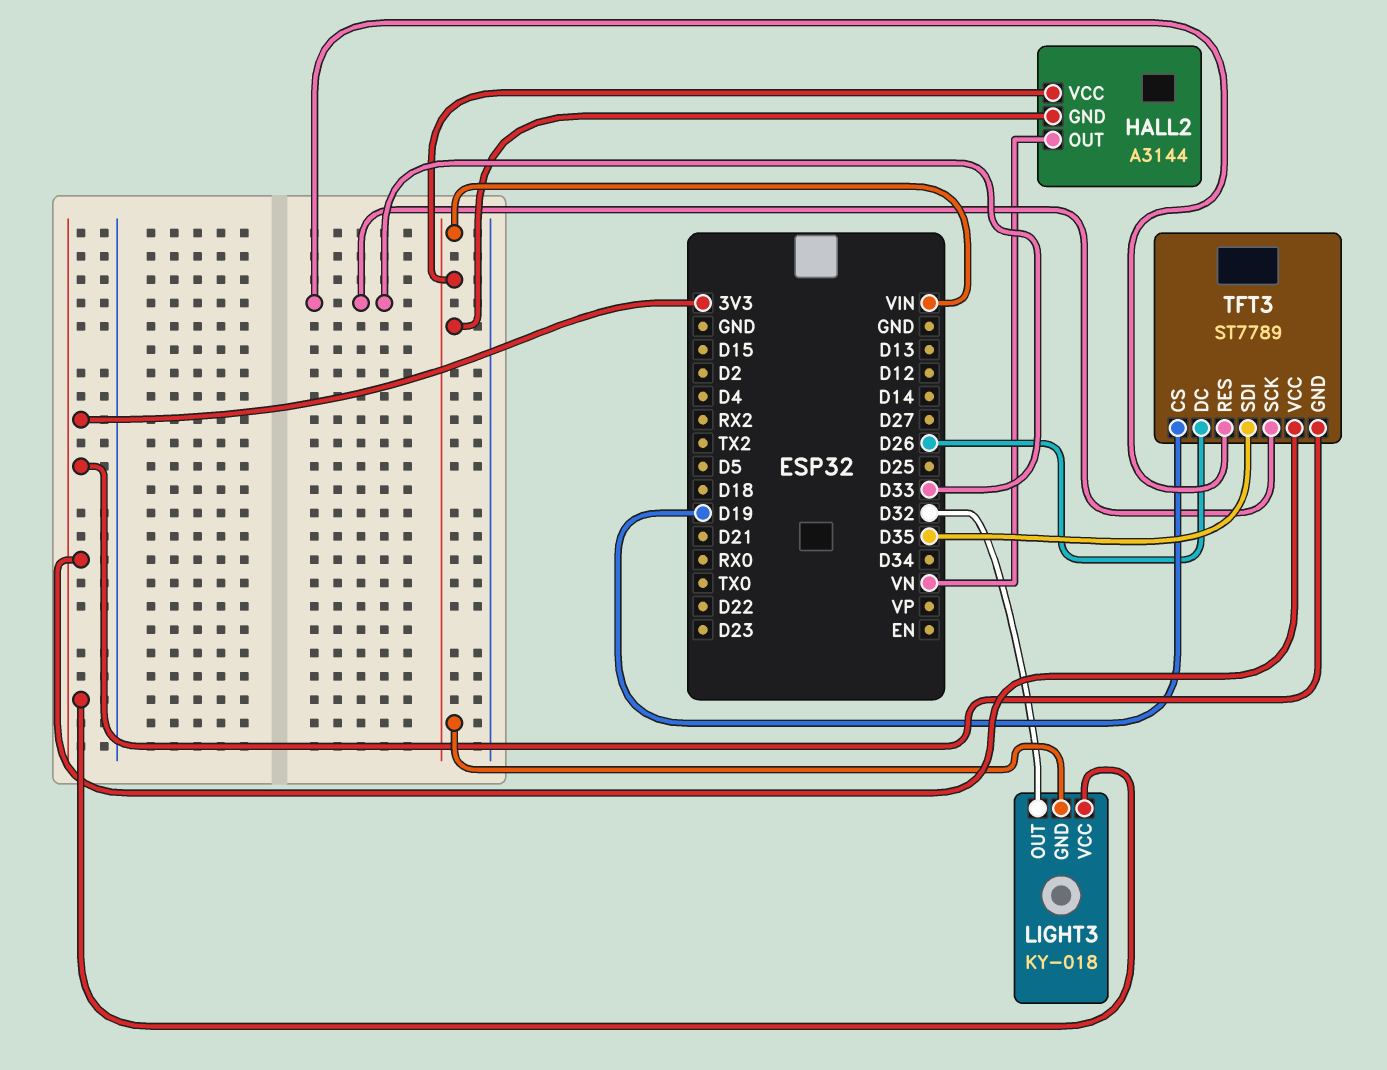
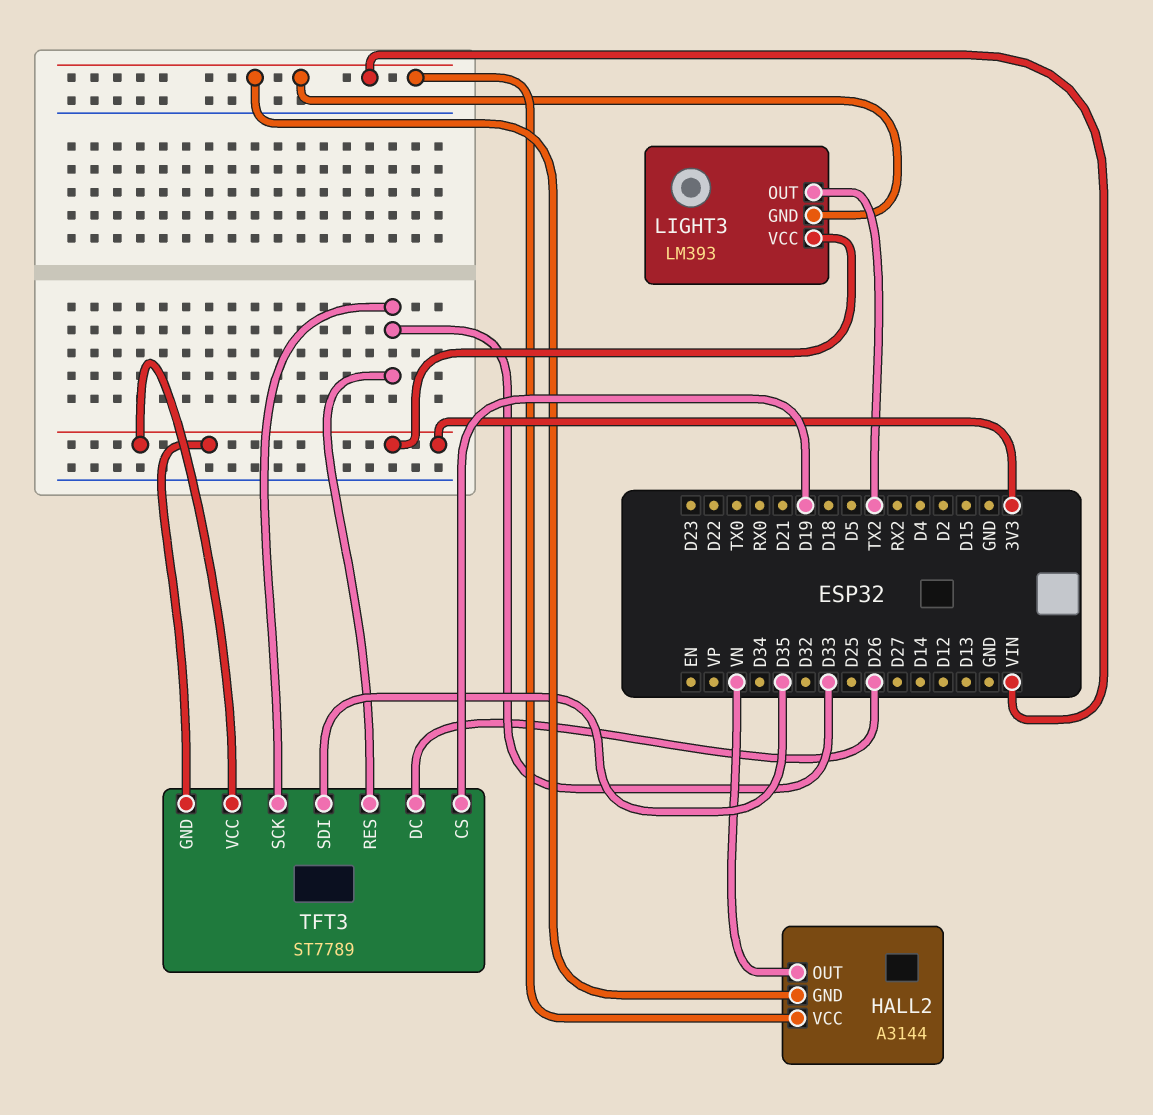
LIGHT3: KY-018 -> LM393
LIGHT3 pin OUT: D32 -> TX2

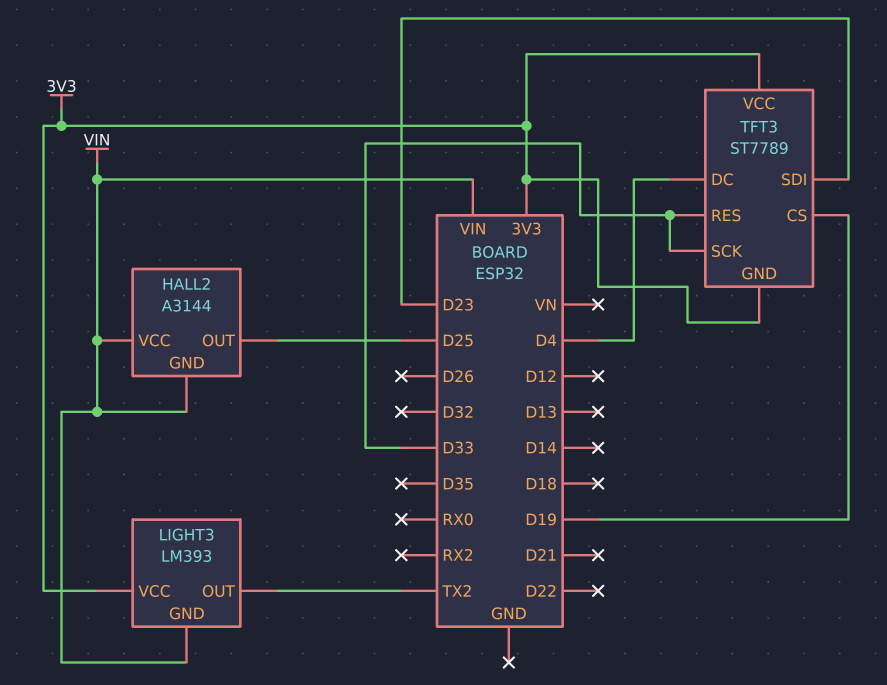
HALL2 pin OUT: VN -> D25
TFT3 pin DC: D26 -> D4
TFT3 pin SDI: D35 -> D23

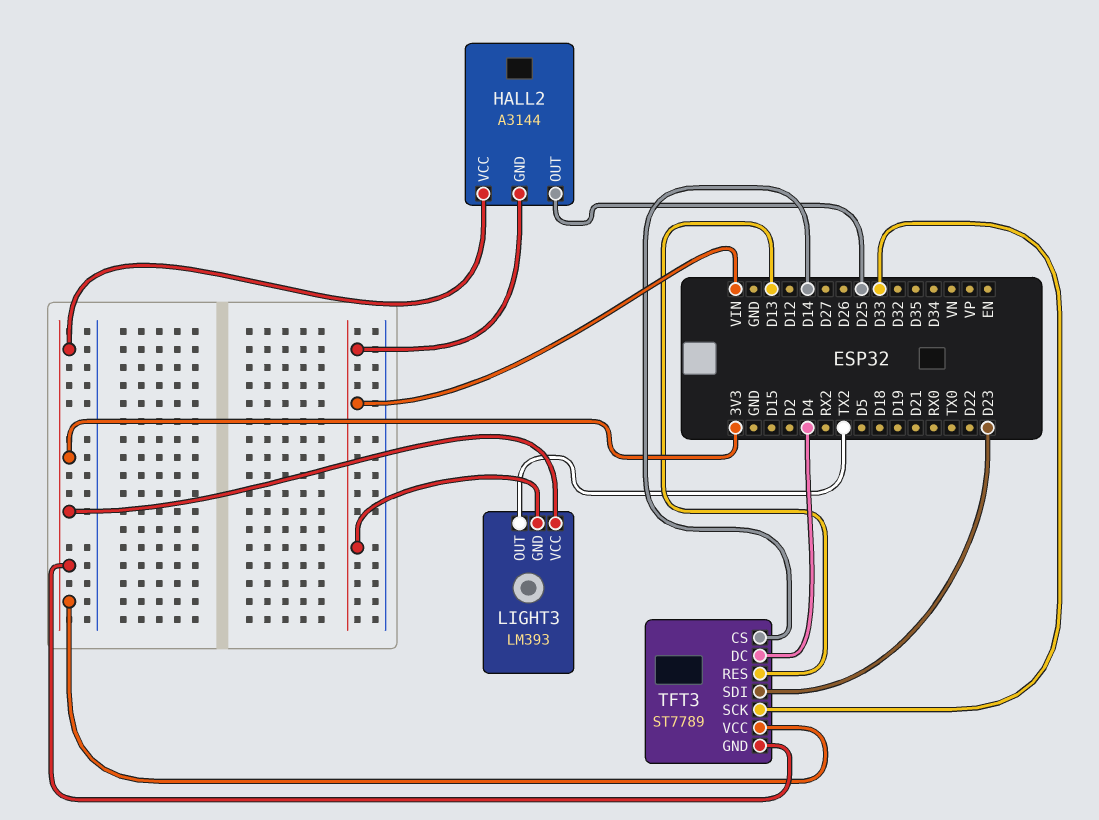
HALL2 pin VCC: VIN -> 3V3
TFT3 pin CS: D19 -> D14
TFT3 pin RES: D33 -> D13

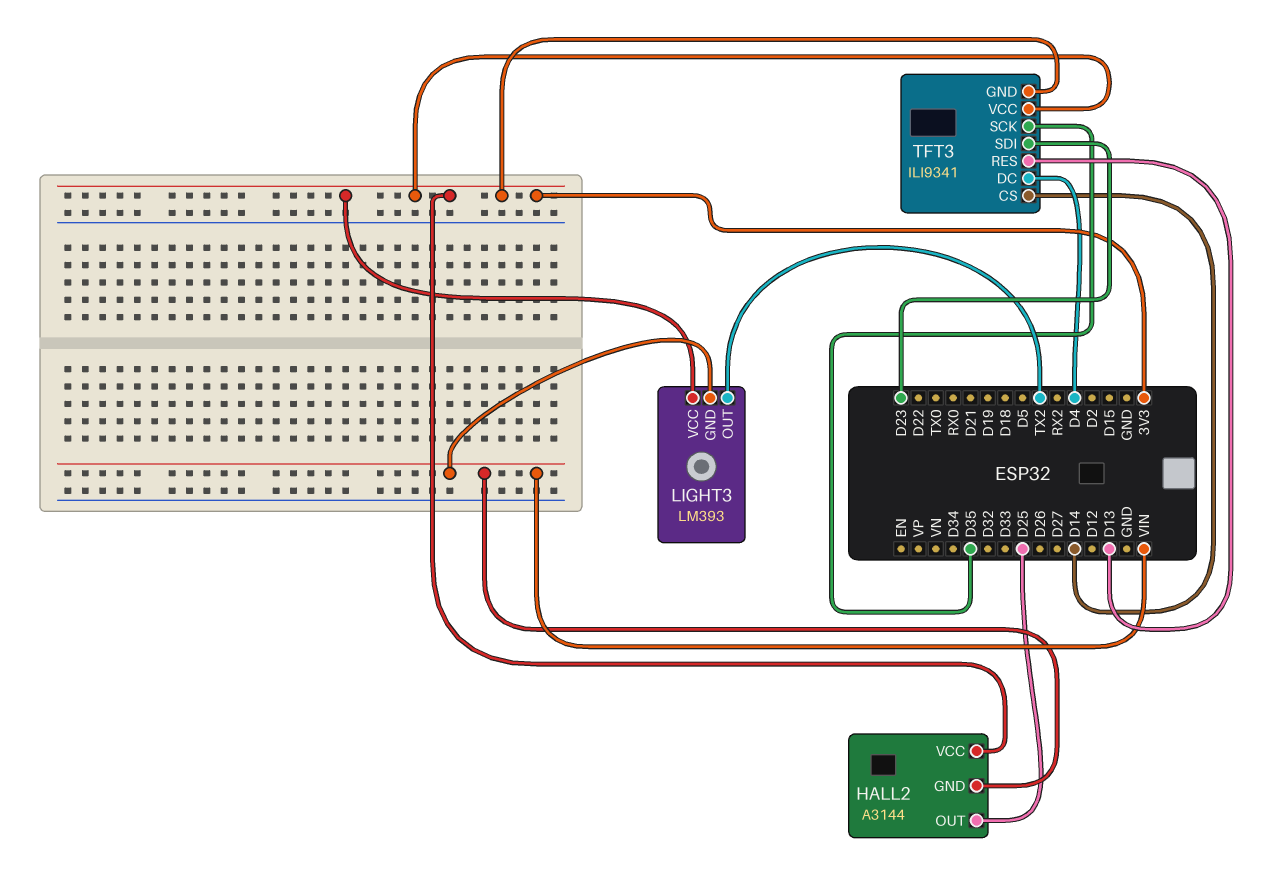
TFT3: ST7789 -> ILI9341
TFT3 pin SCK: D33 -> D35

